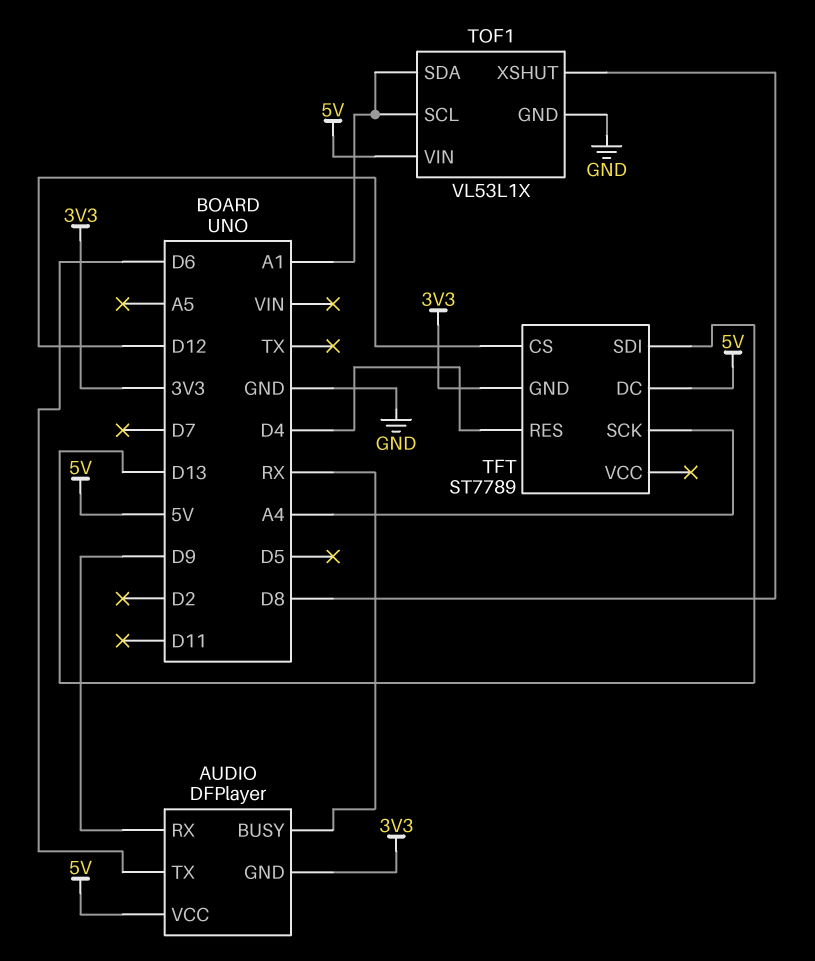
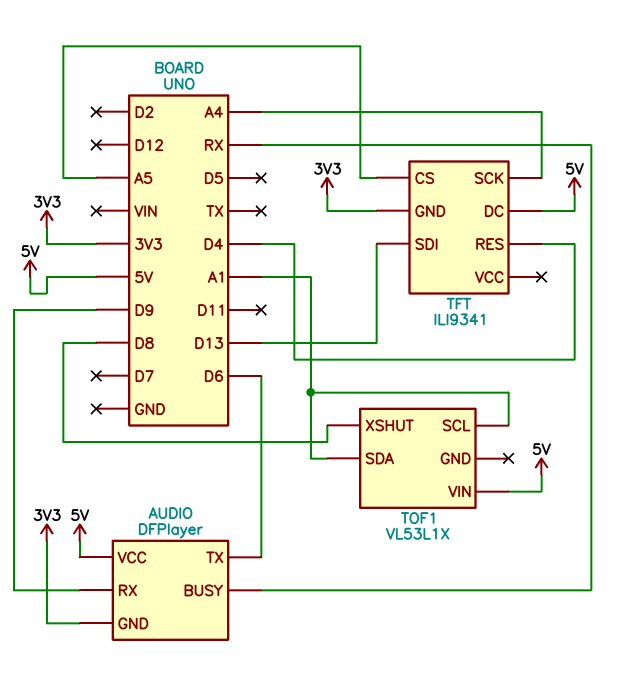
TFT: ST7789 -> ILI9341
TFT pin CS: D12 -> A5
TOF1 pin GND: GND -> none

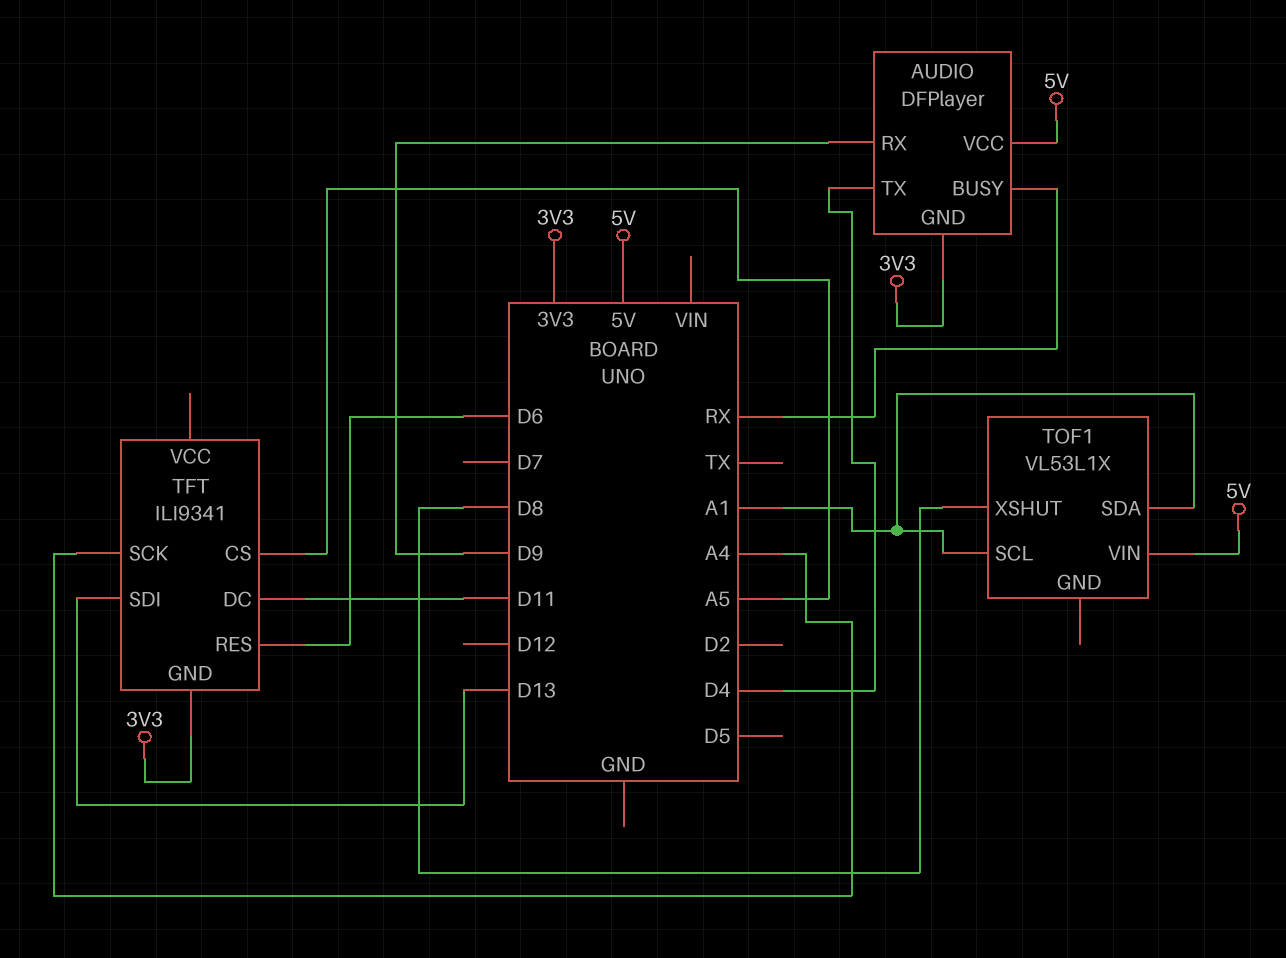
AUDIO pin TX: D6 -> D4
TFT pin DC: 5V -> D11
TFT pin RES: D4 -> D6

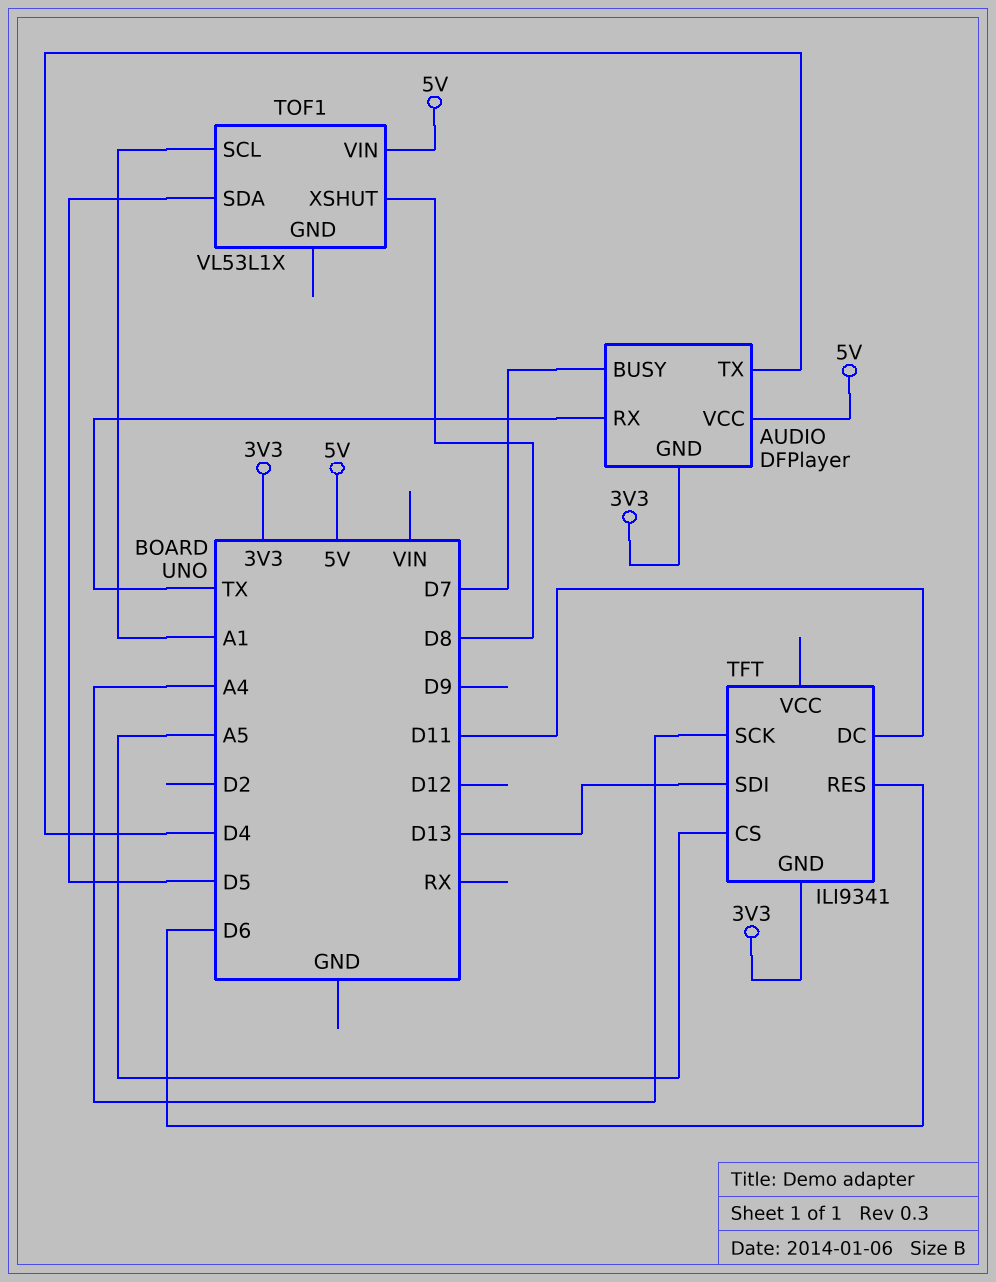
AUDIO pin BUSY: RX -> D7
AUDIO pin RX: D9 -> TX
TOF1 pin SDA: A1 -> D5

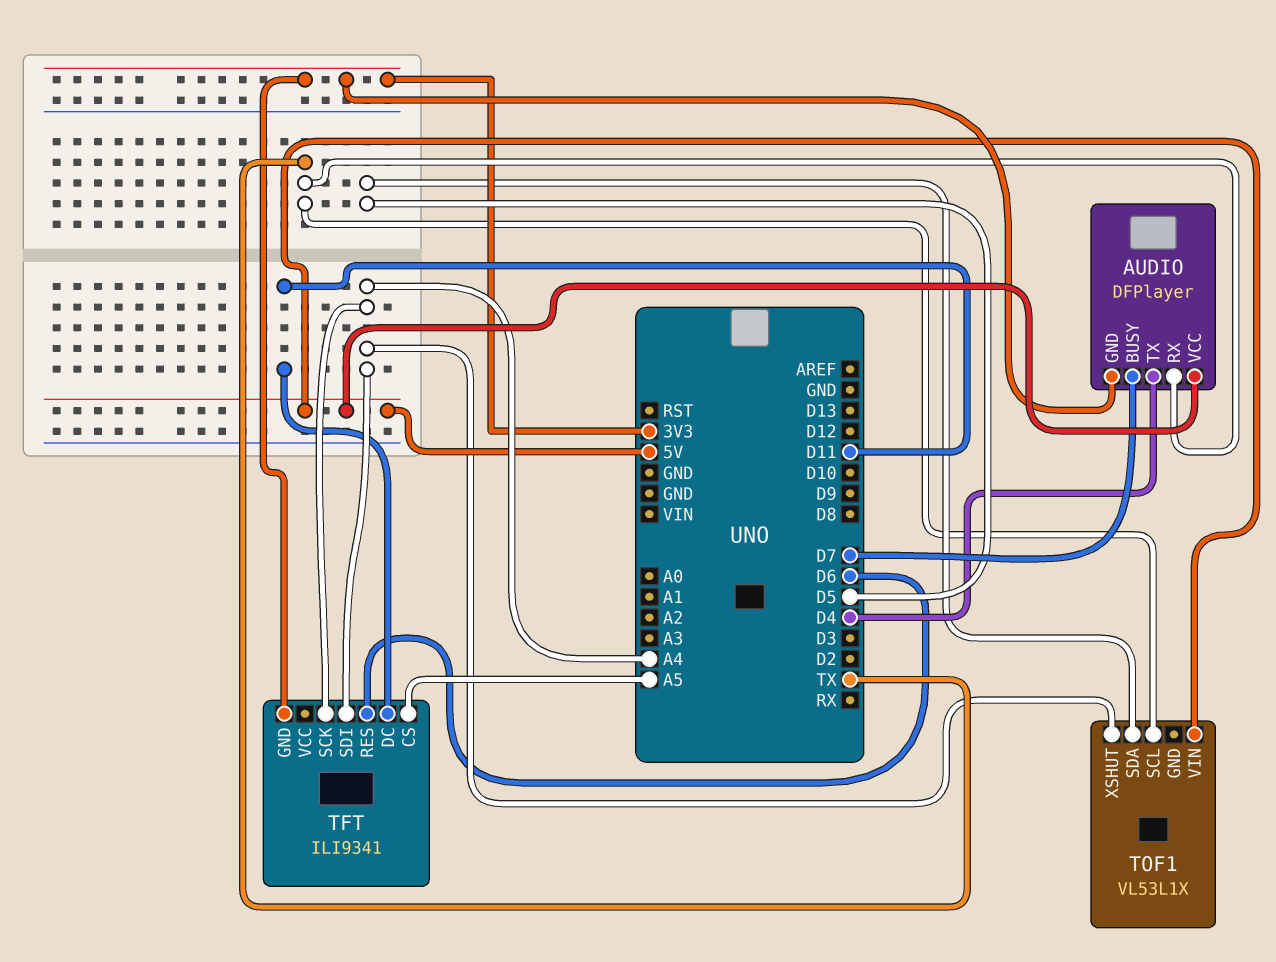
TFT pin SDI: D13 -> A4
TOF1 pin SCL: A1 -> TX
TOF1 pin XSHUT: D8 -> A4

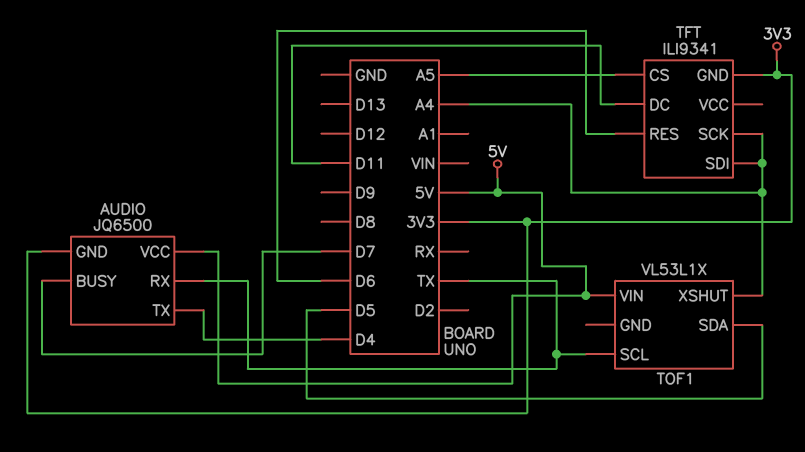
AUDIO: DFPlayer -> JQ6500

